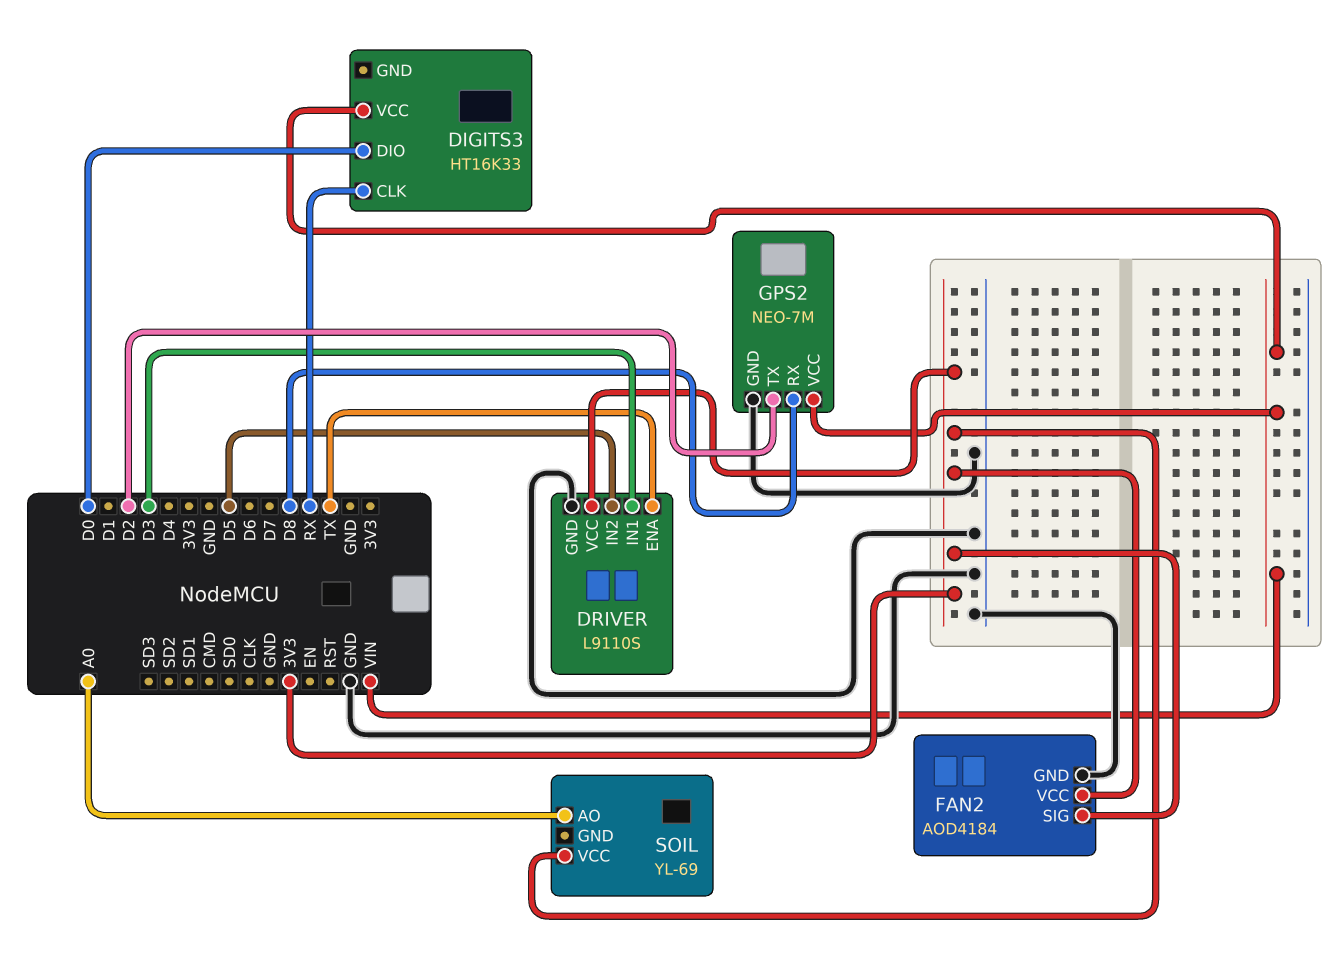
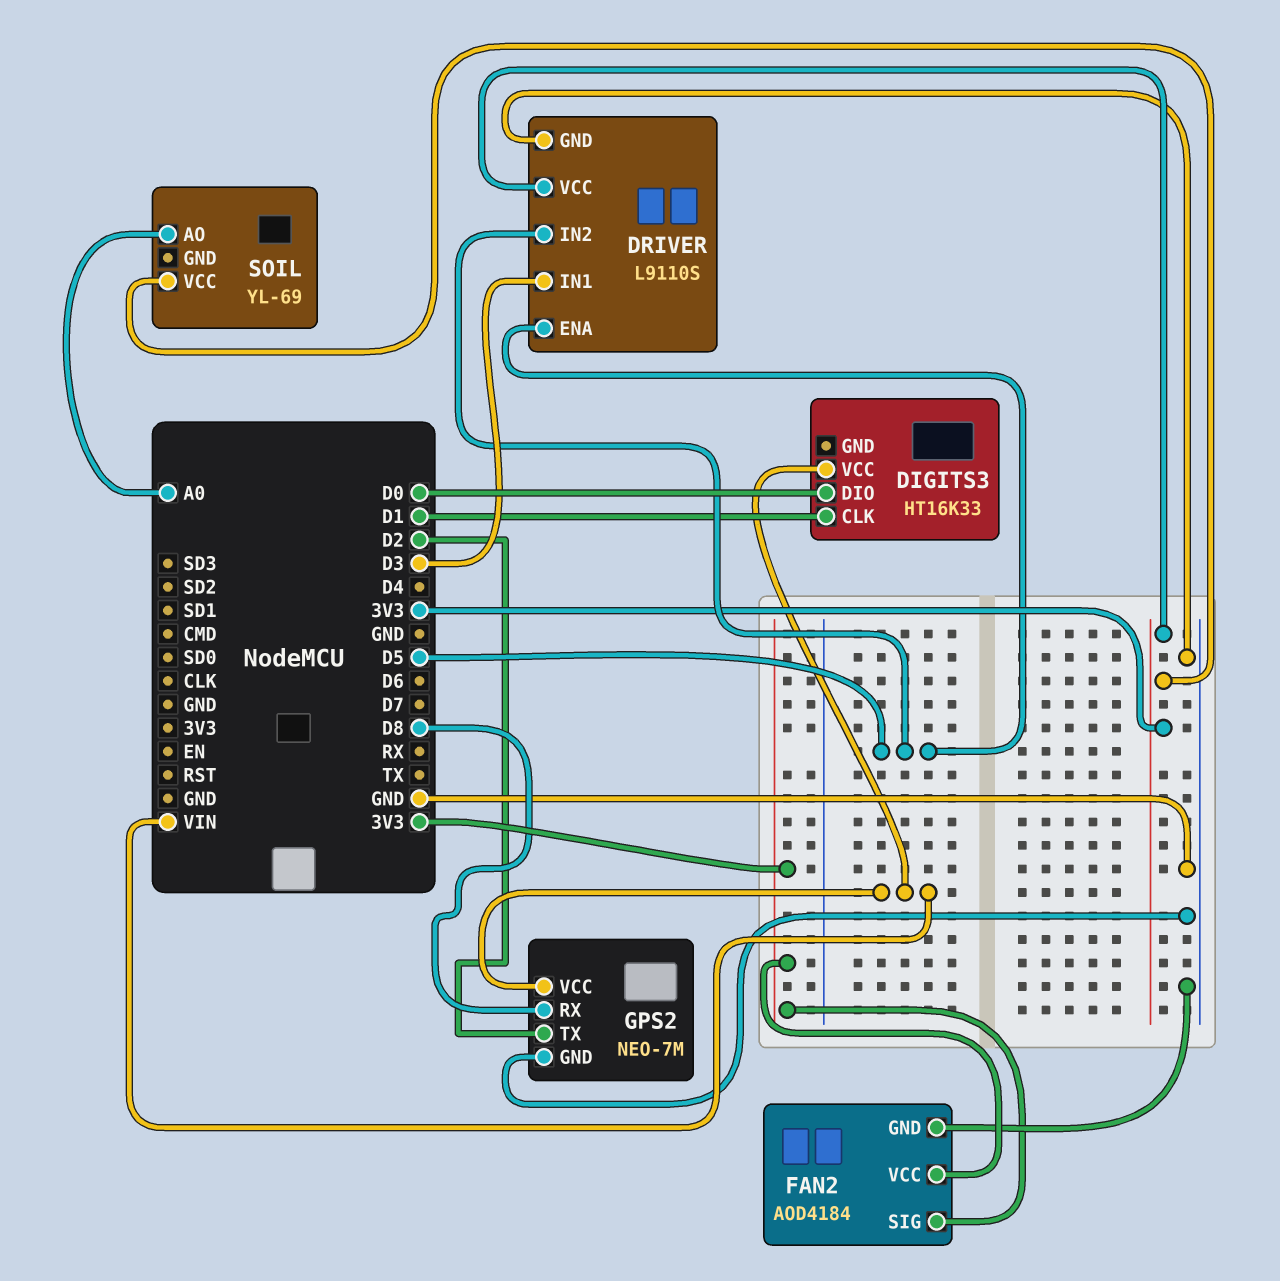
DIGITS3 pin CLK: RX -> D1
DRIVER pin ENA: TX -> D5

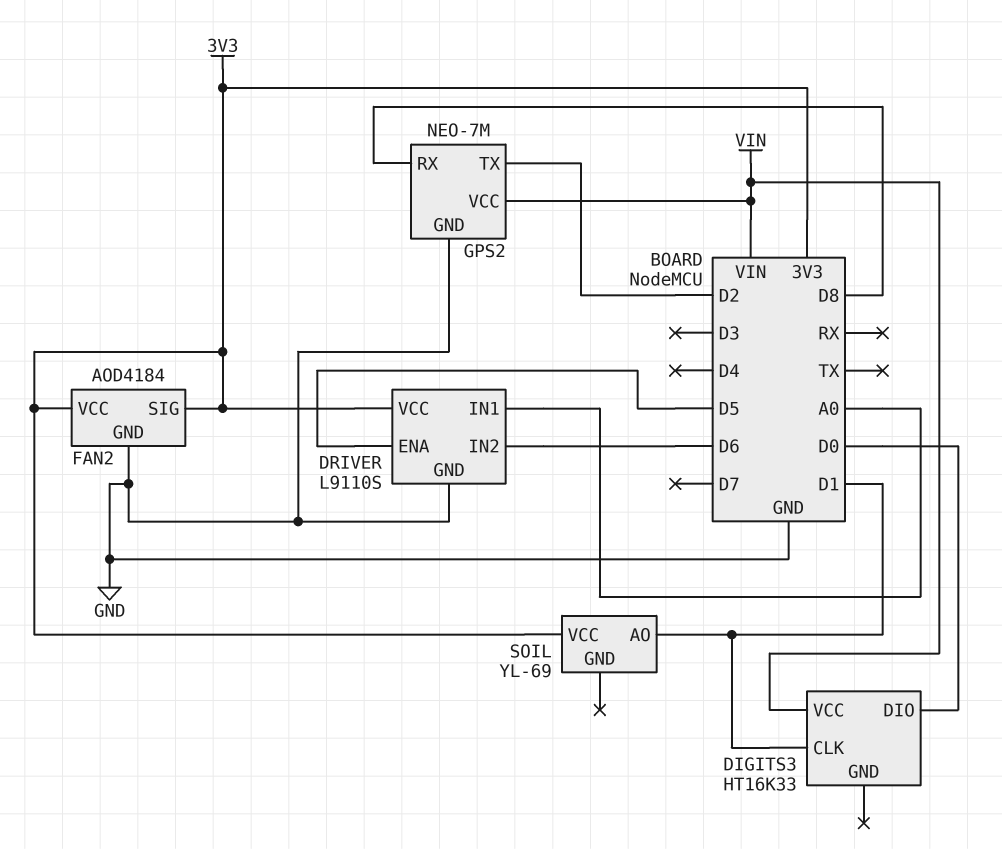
DRIVER pin IN1: D3 -> A0
DRIVER pin IN2: D5 -> D6
SOIL pin AO: A0 -> D1

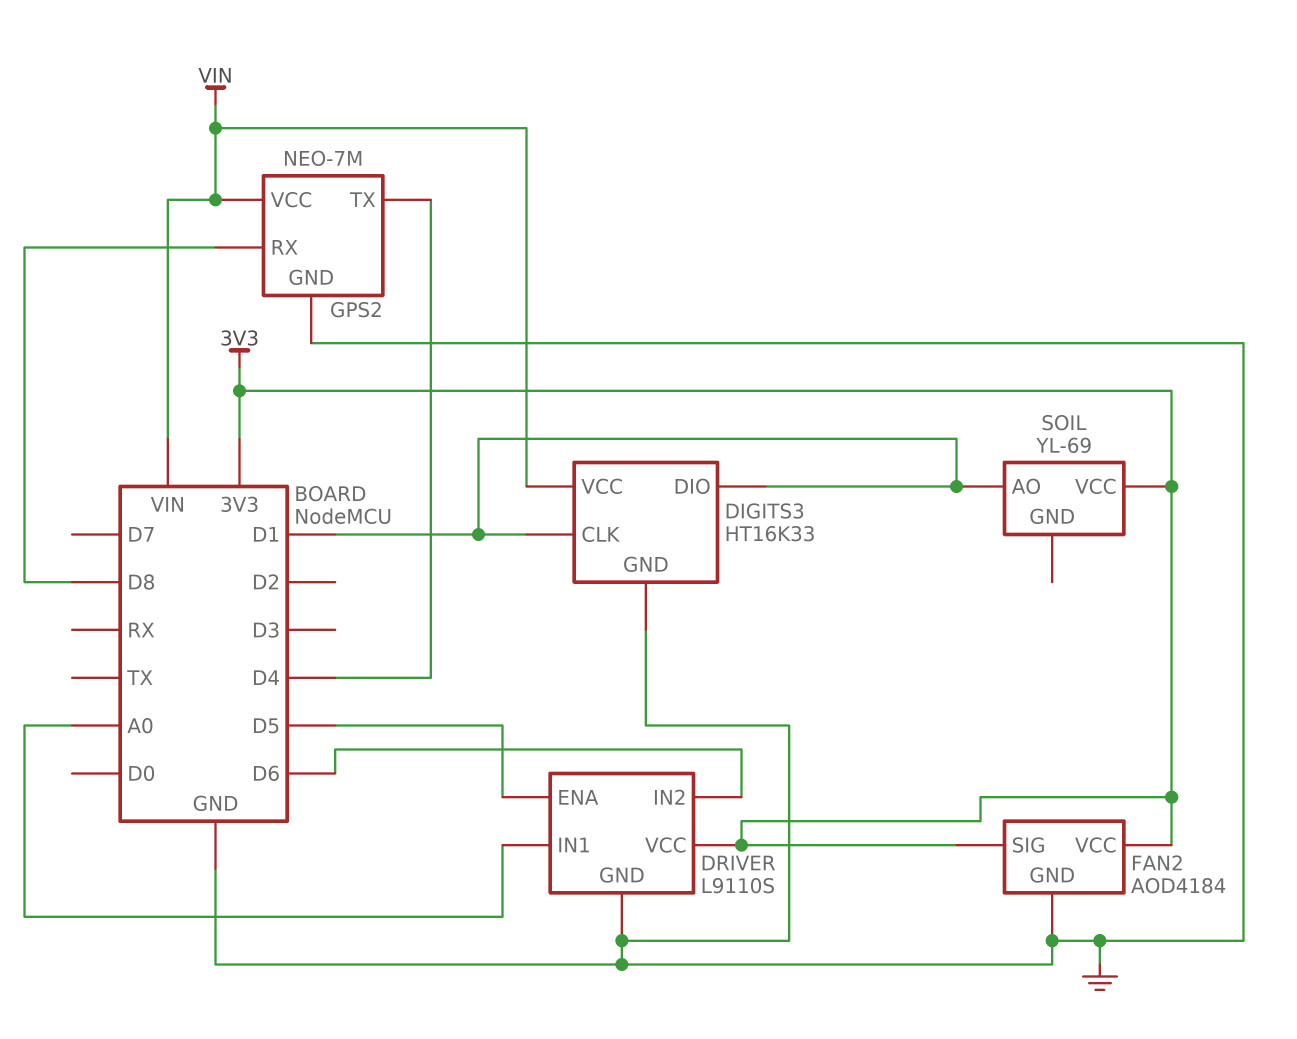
DIGITS3 pin DIO: D0 -> D1
DIGITS3 pin GND: none -> GND
GPS2 pin TX: D2 -> D4

